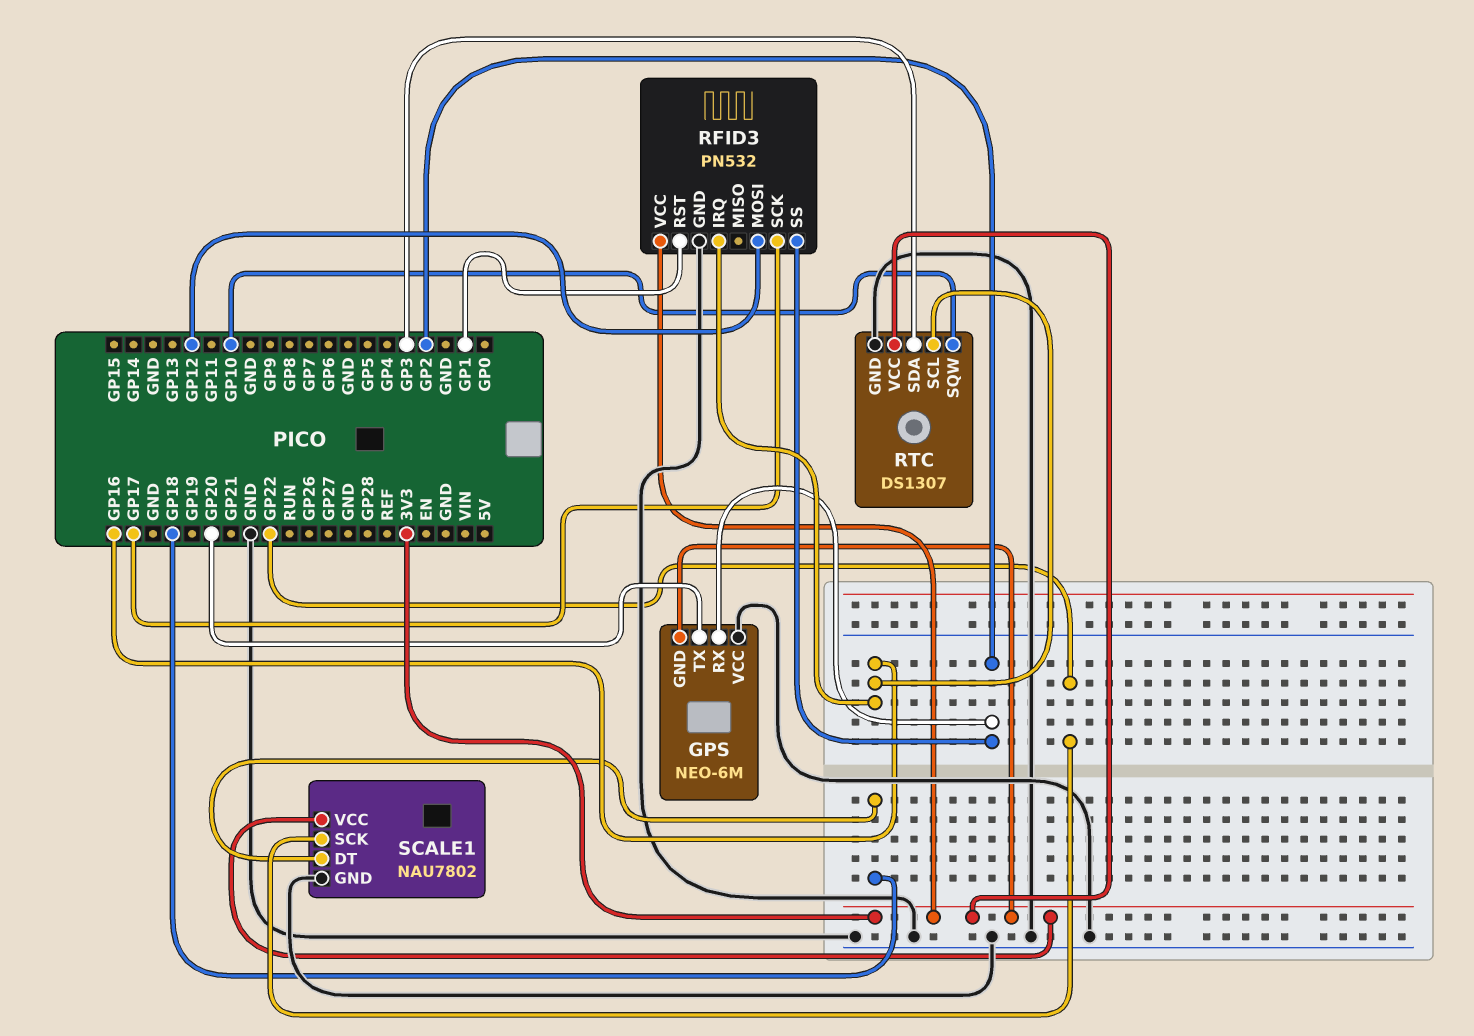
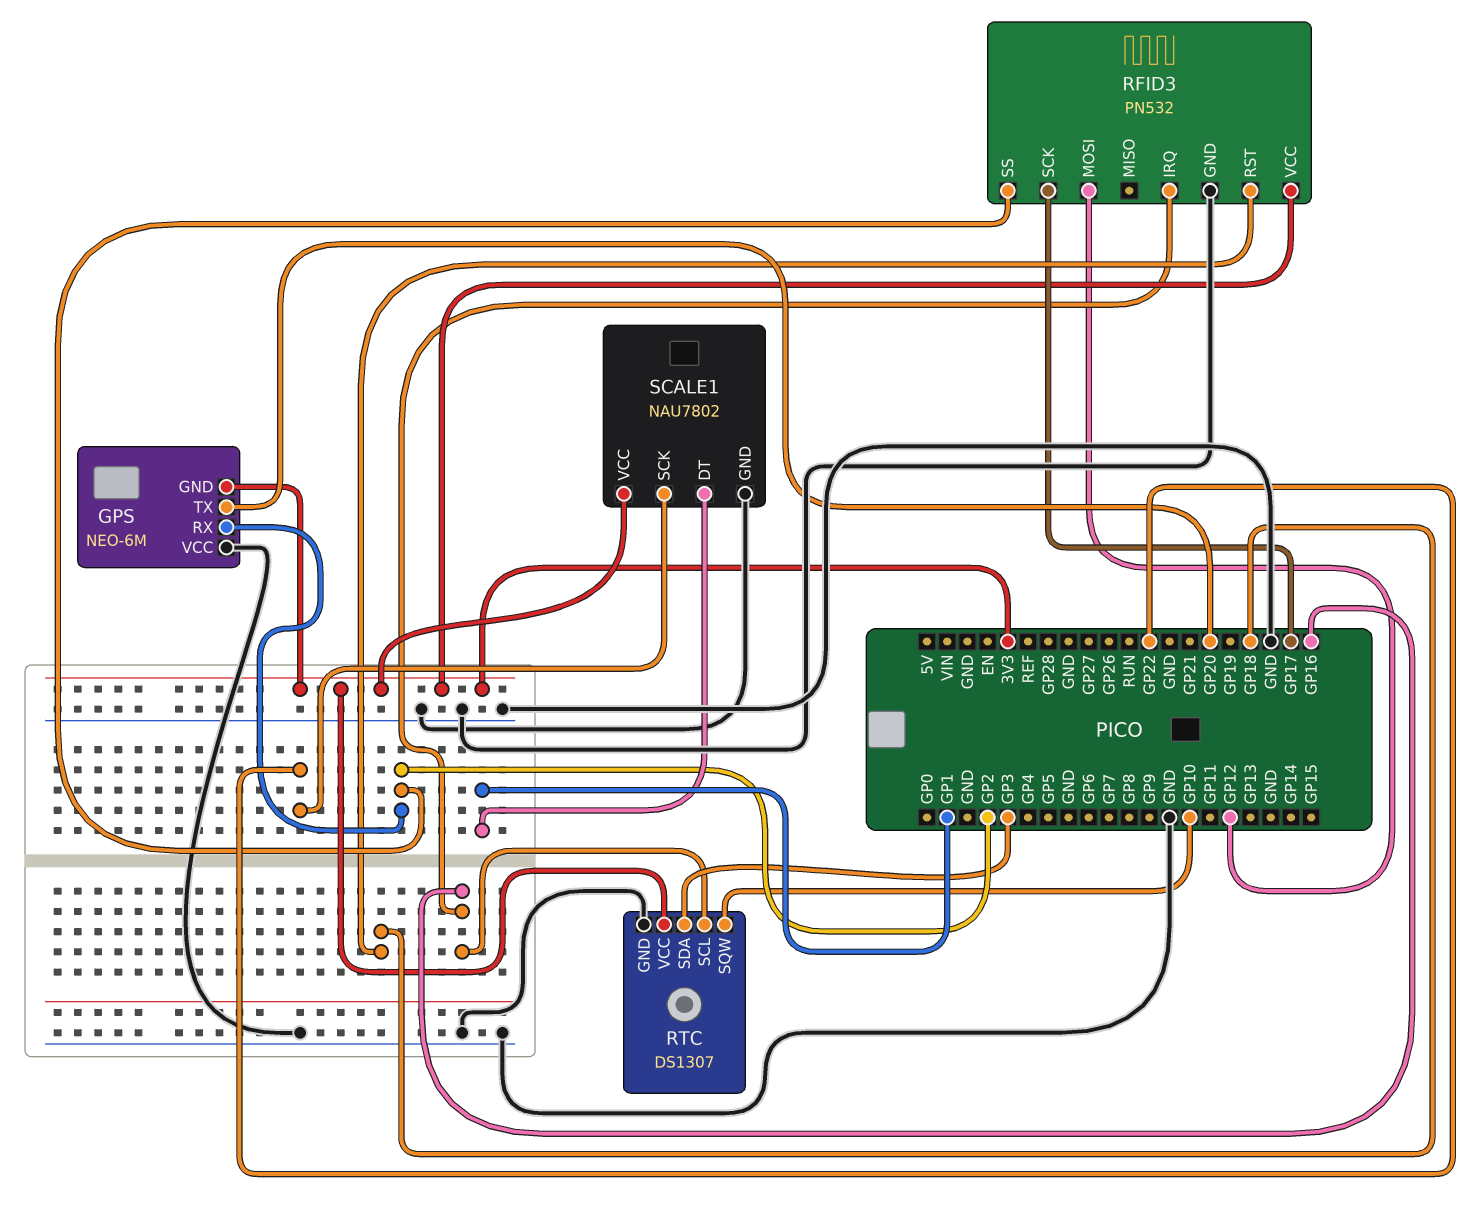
RFID3 pin RST: GP1 -> GP18
SCALE1 pin DT: GP18 -> GP1

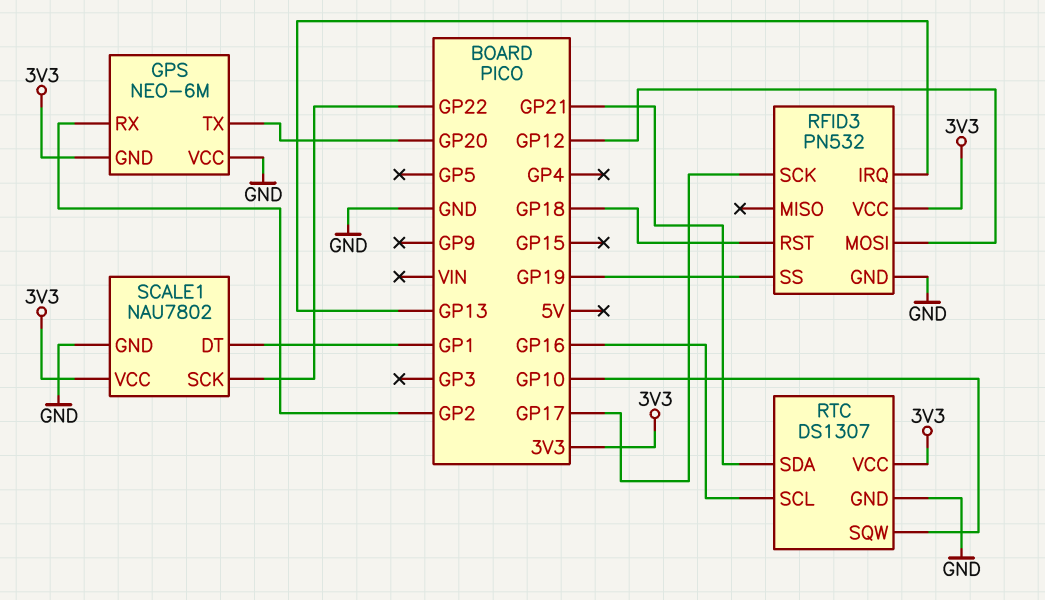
RFID3 pin IRQ: GP16 -> GP13
RFID3 pin SS: GP2 -> GP19
RTC pin SDA: GP3 -> GP21

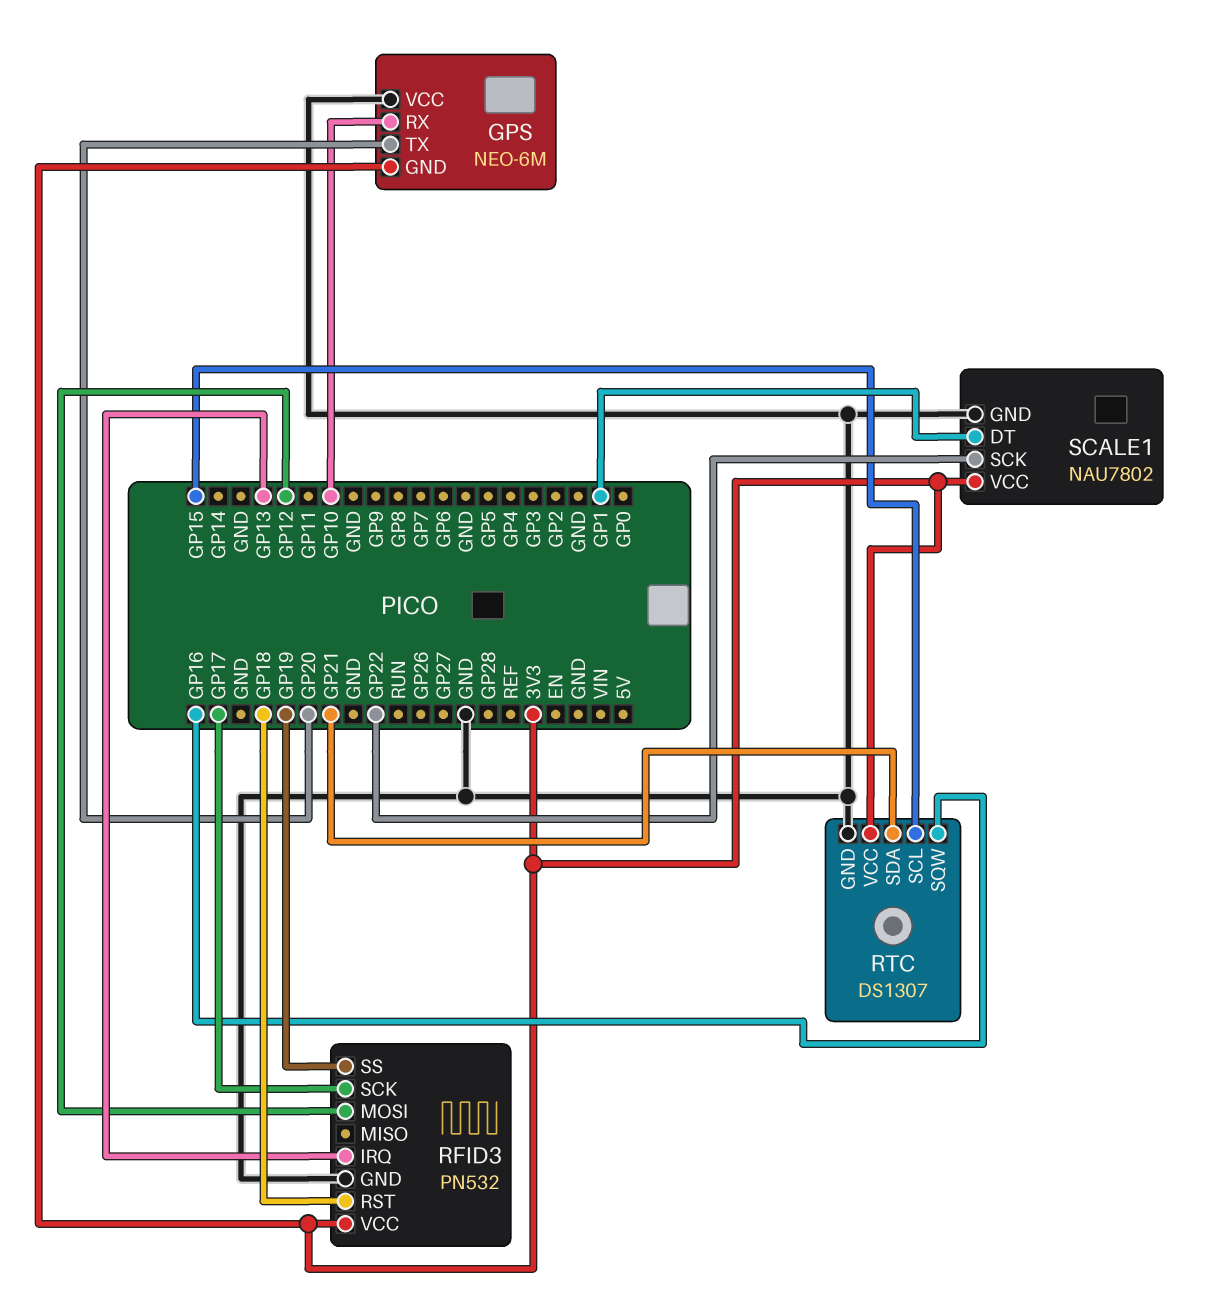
GPS pin RX: GP2 -> GP10
RTC pin SCL: GP16 -> GP15
RTC pin SQW: GP10 -> GP16

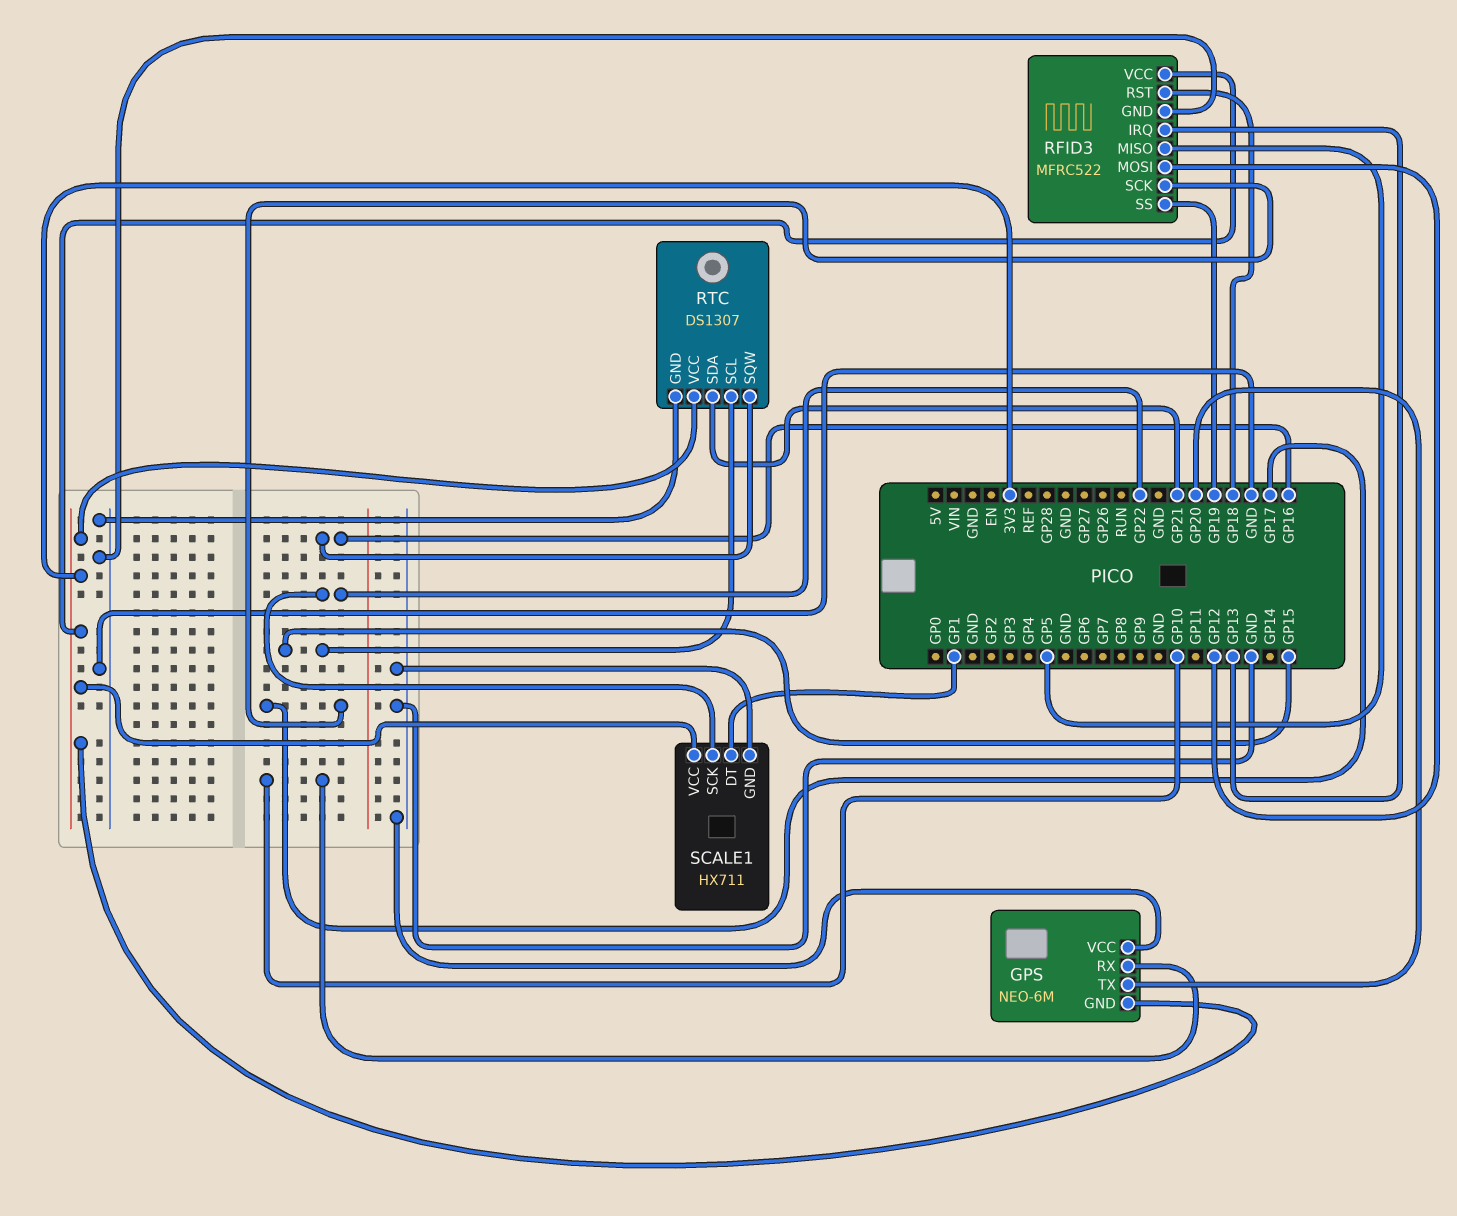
RFID3: PN532 -> MFRC522
RFID3 pin MISO: none -> GP5
SCALE1: NAU7802 -> HX711

